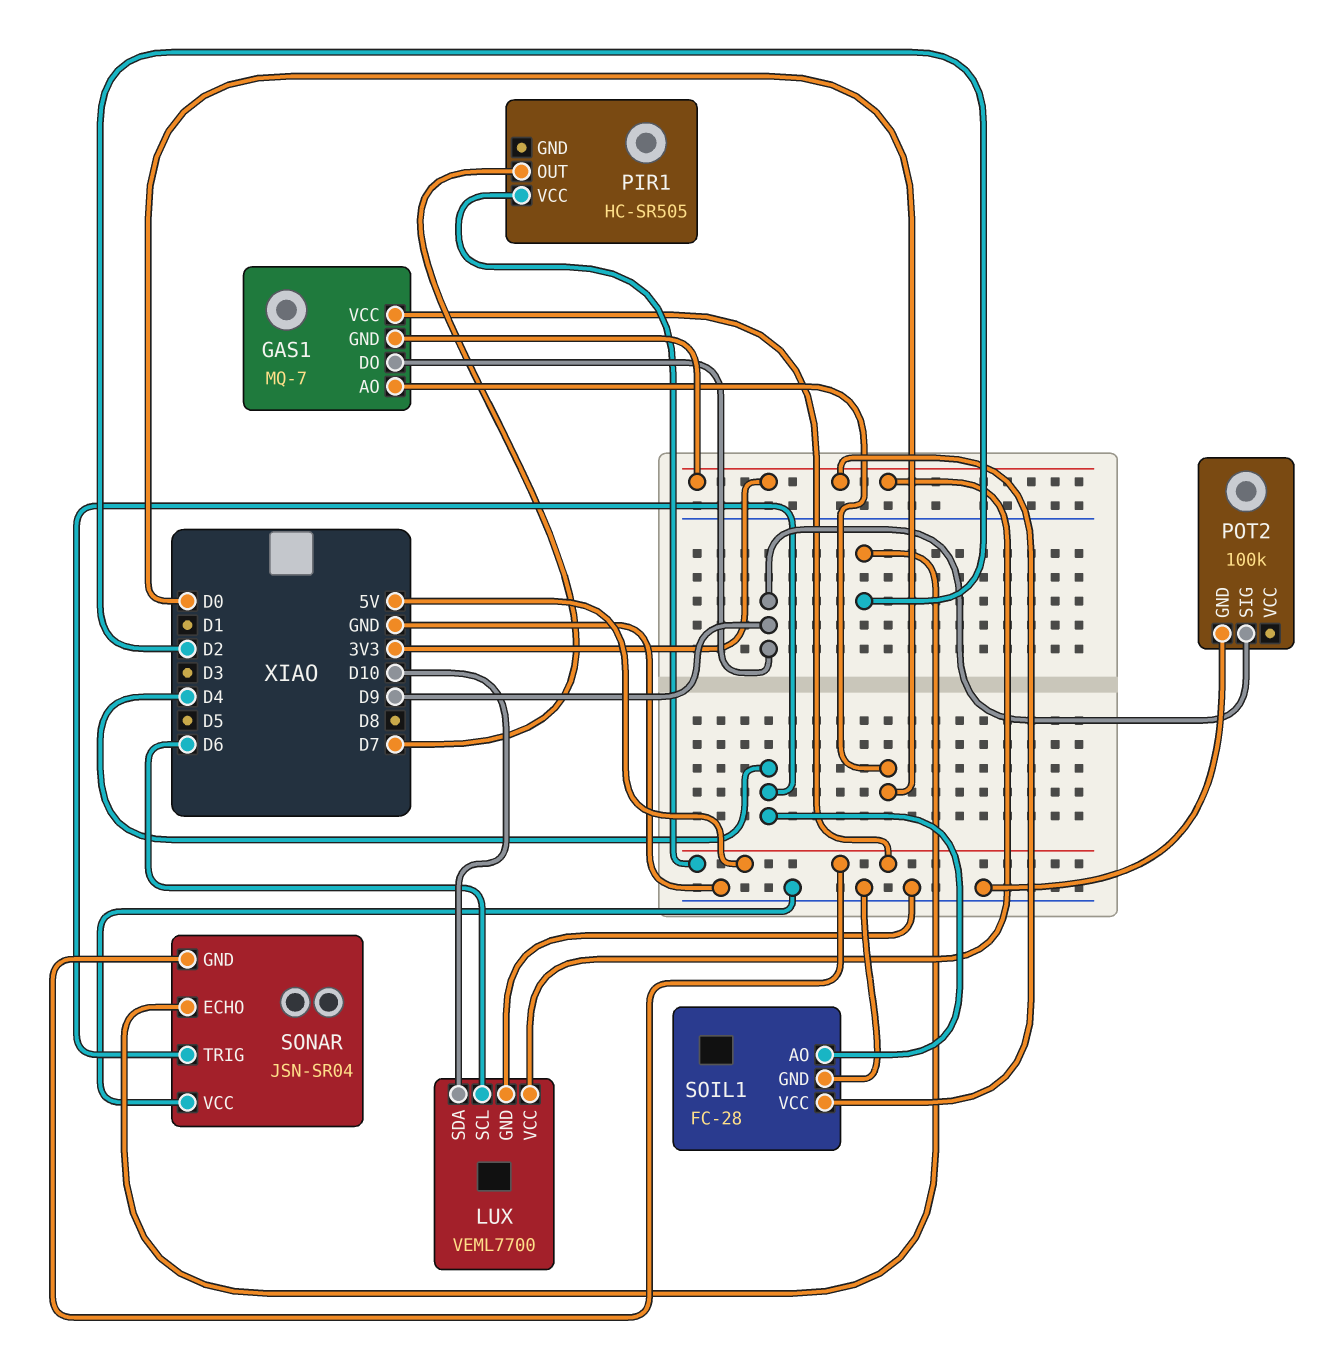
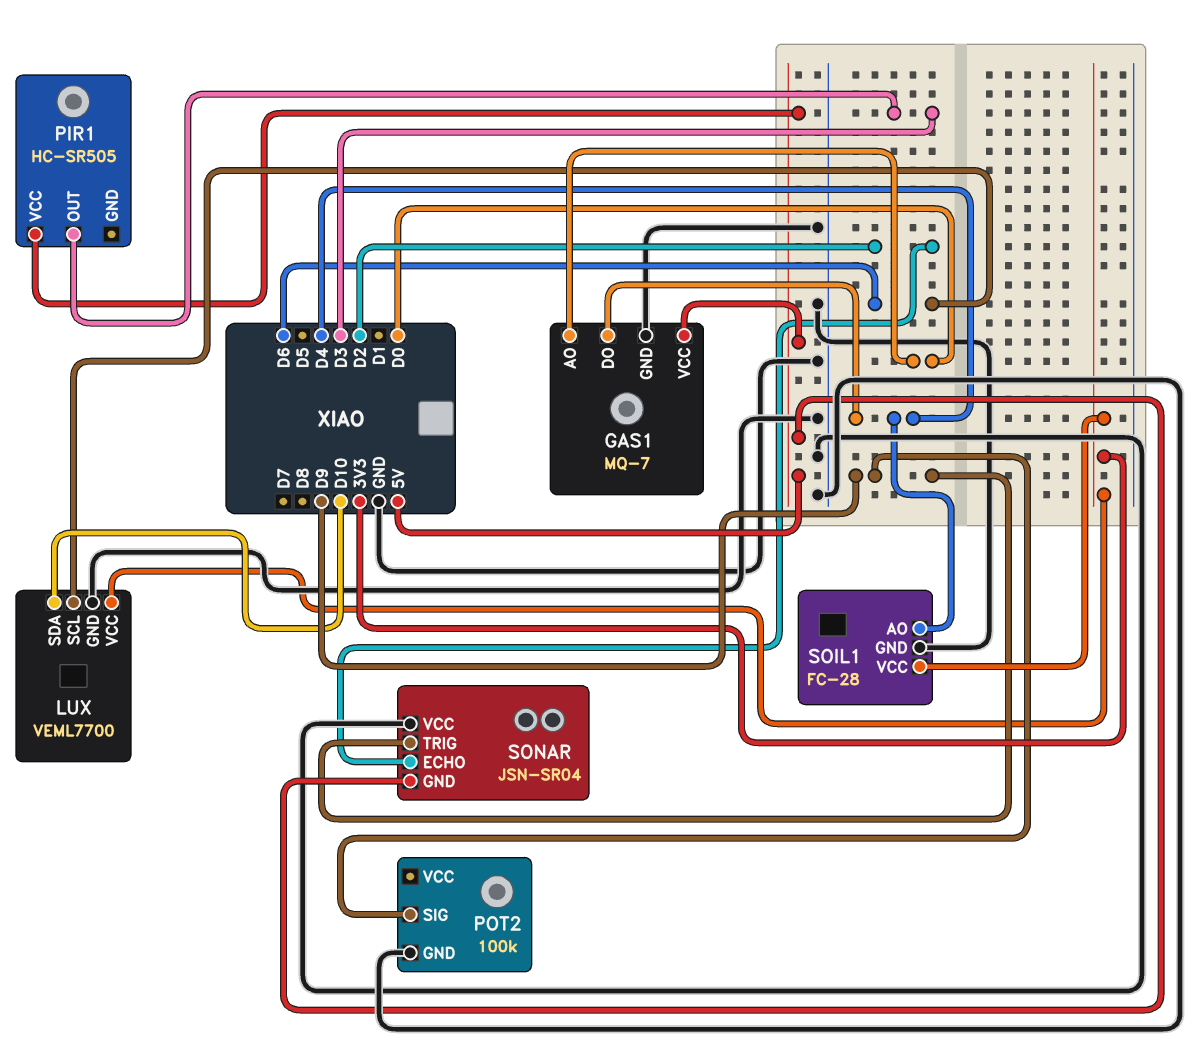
GAS1 pin DO: D9 -> D4
GAS1 pin GND: 3V3 -> GND
PIR1 pin OUT: D7 -> D3
SONAR pin TRIG: D4 -> D9

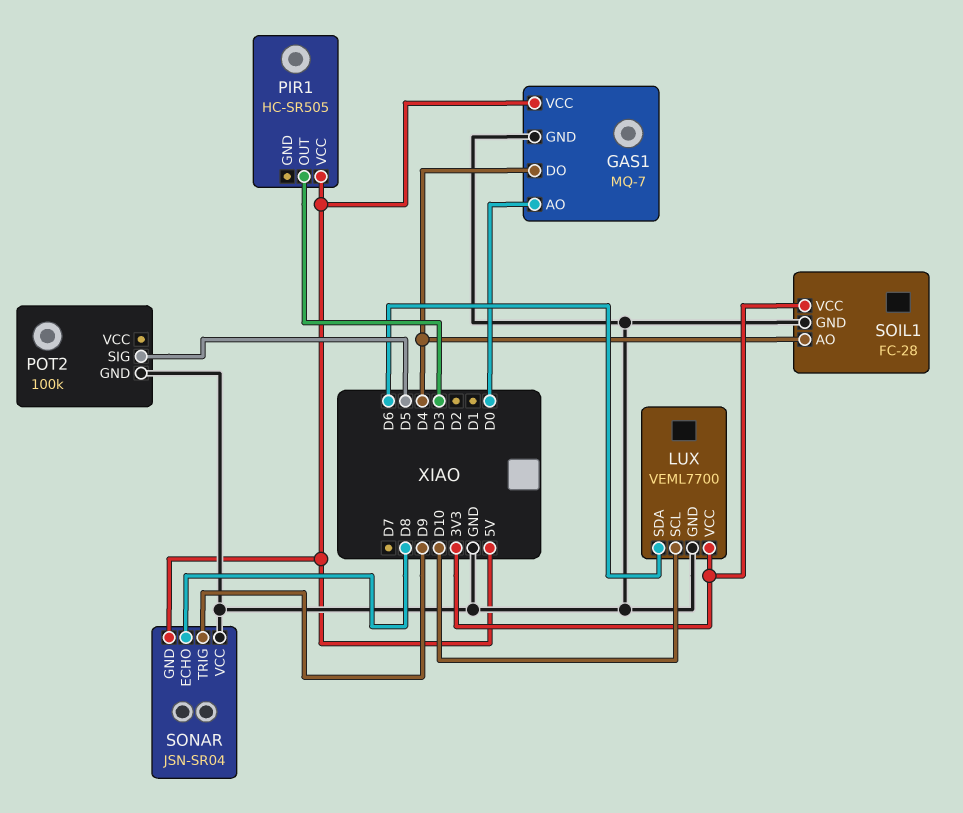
LUX pin SCL: D6 -> D10
LUX pin SDA: D10 -> D6
POT2 pin SIG: D9 -> D5
SONAR pin ECHO: D2 -> D8

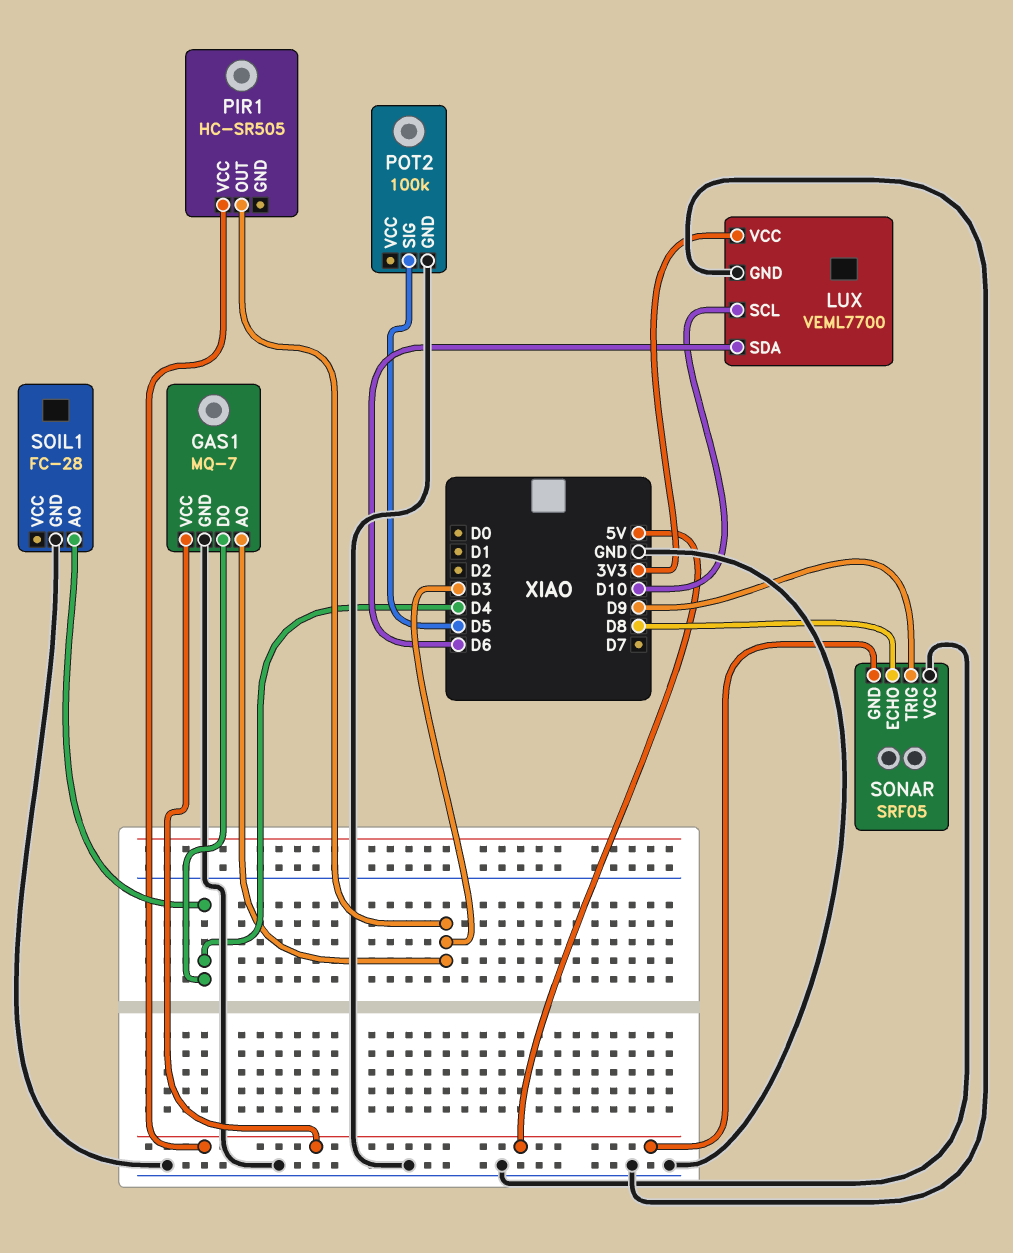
GAS1 pin AO: D0 -> D3
SOIL1 pin VCC: 3V3 -> none
SONAR: JSN-SR04 -> SRF05

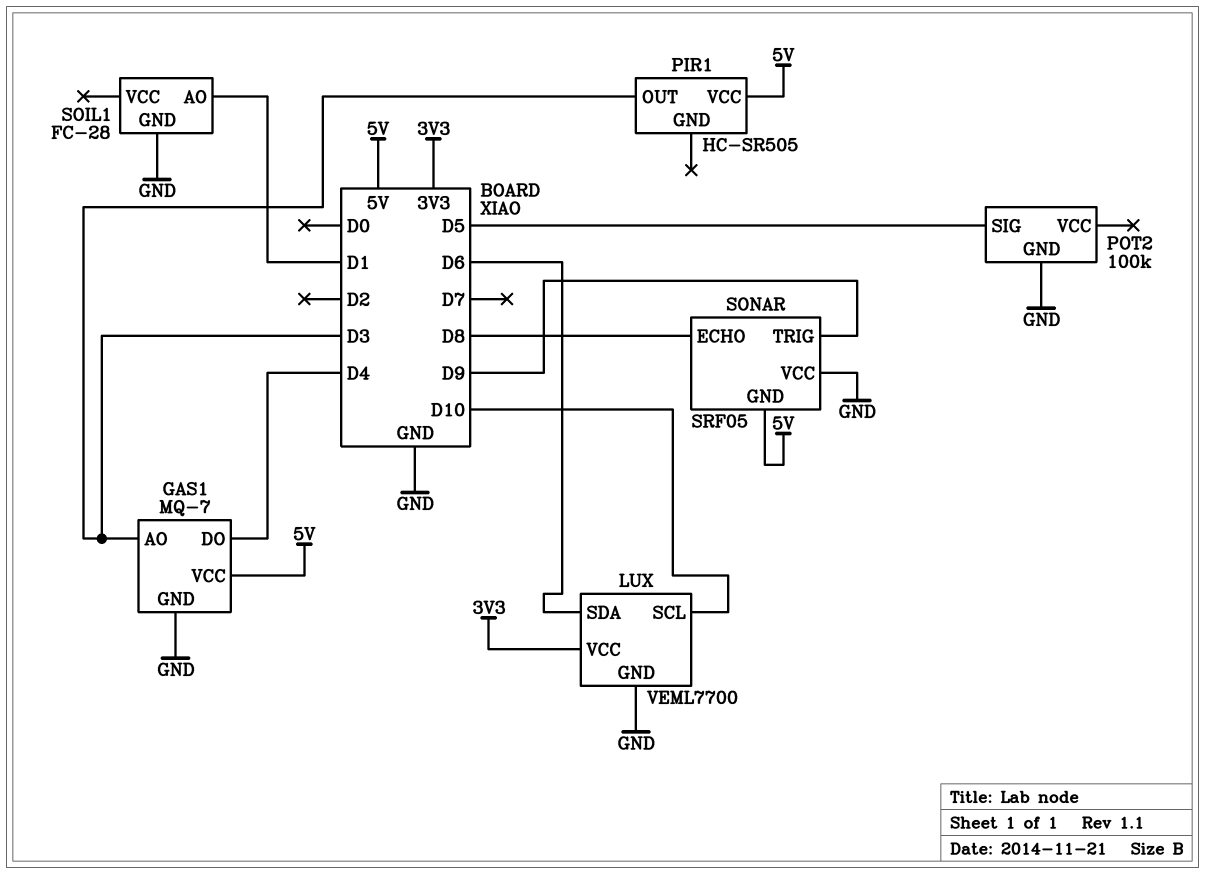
SOIL1 pin AO: D4 -> D1

